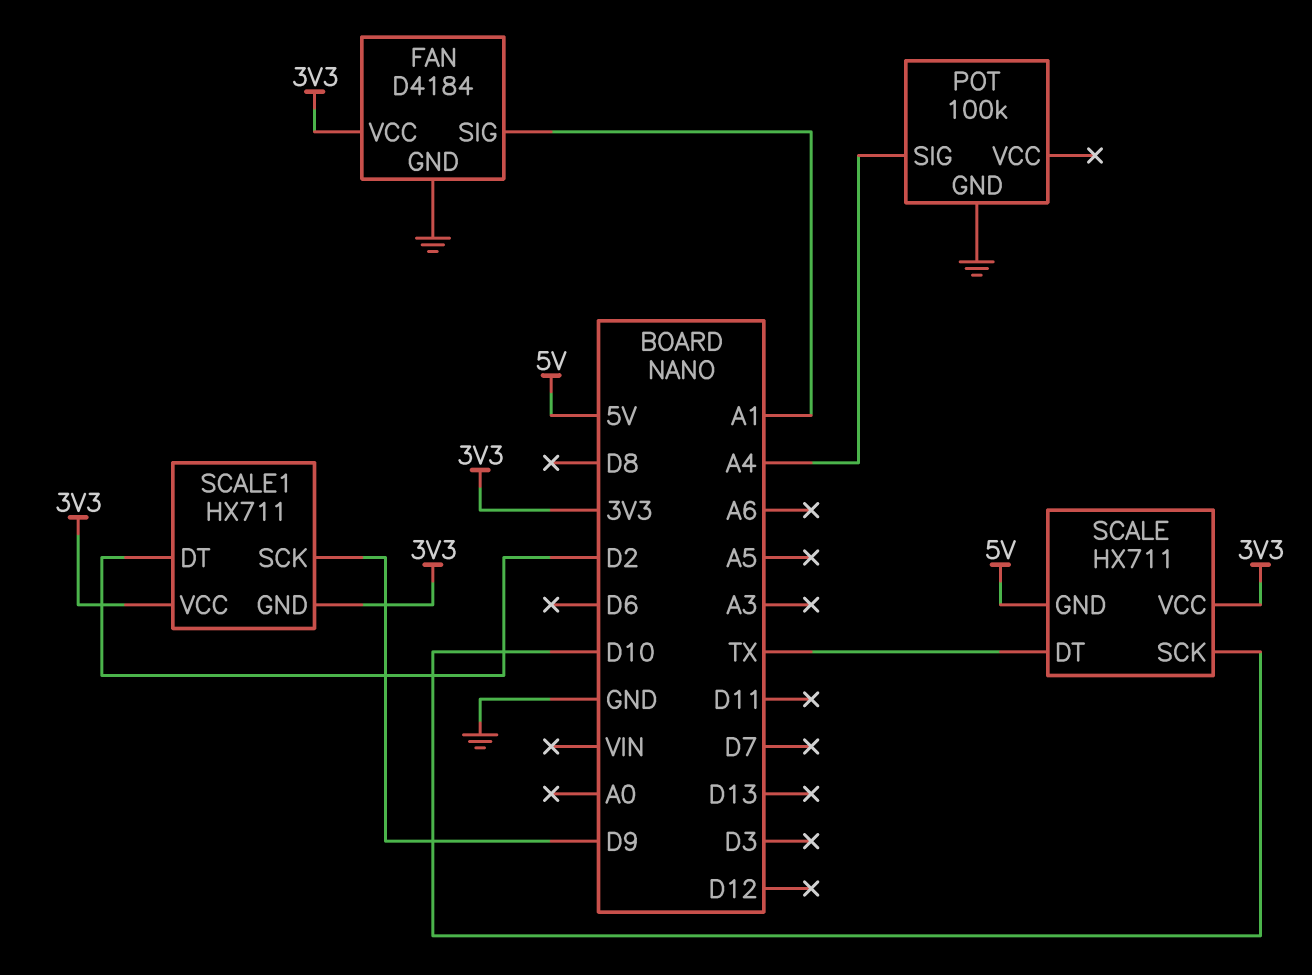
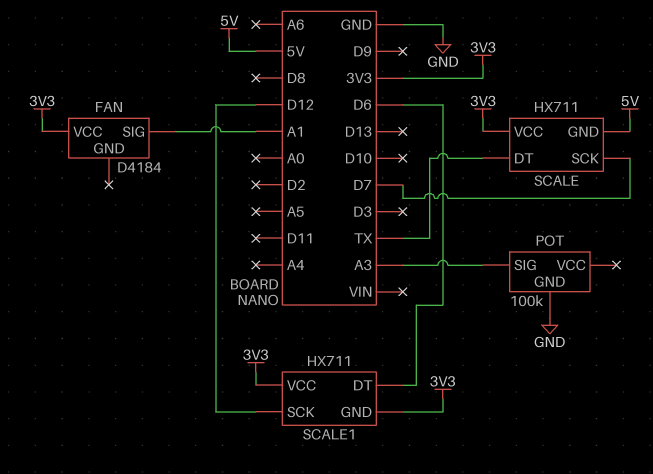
FAN pin GND: GND -> none
POT pin SIG: A4 -> A3
SCALE pin SCK: D10 -> D7
SCALE1 pin DT: D2 -> D6
SCALE1 pin SCK: D9 -> D12

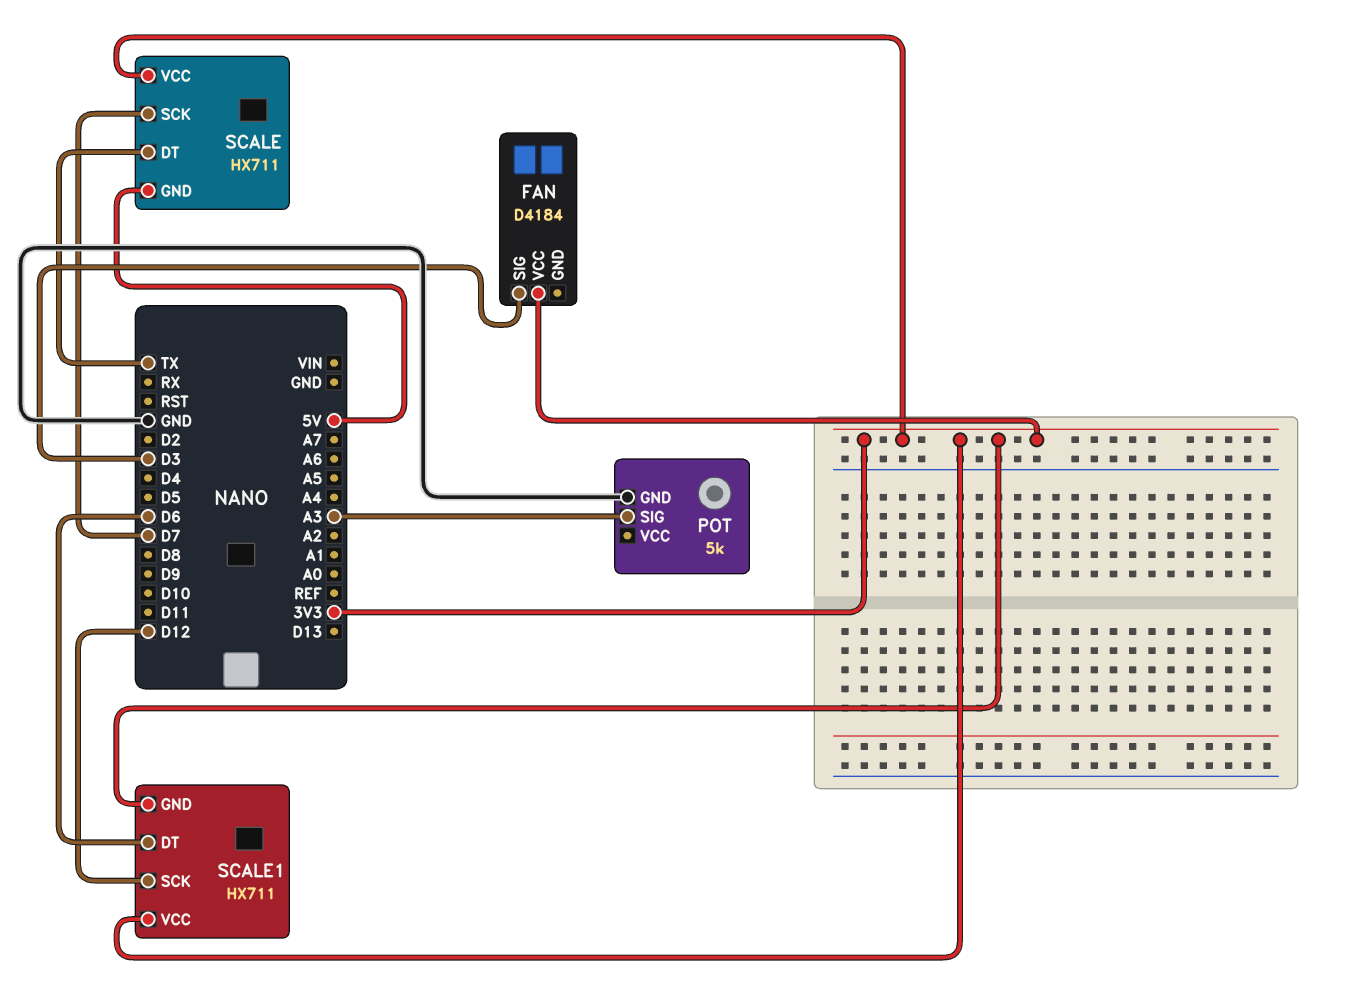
FAN pin SIG: A1 -> D3
POT: 100k -> 5k

